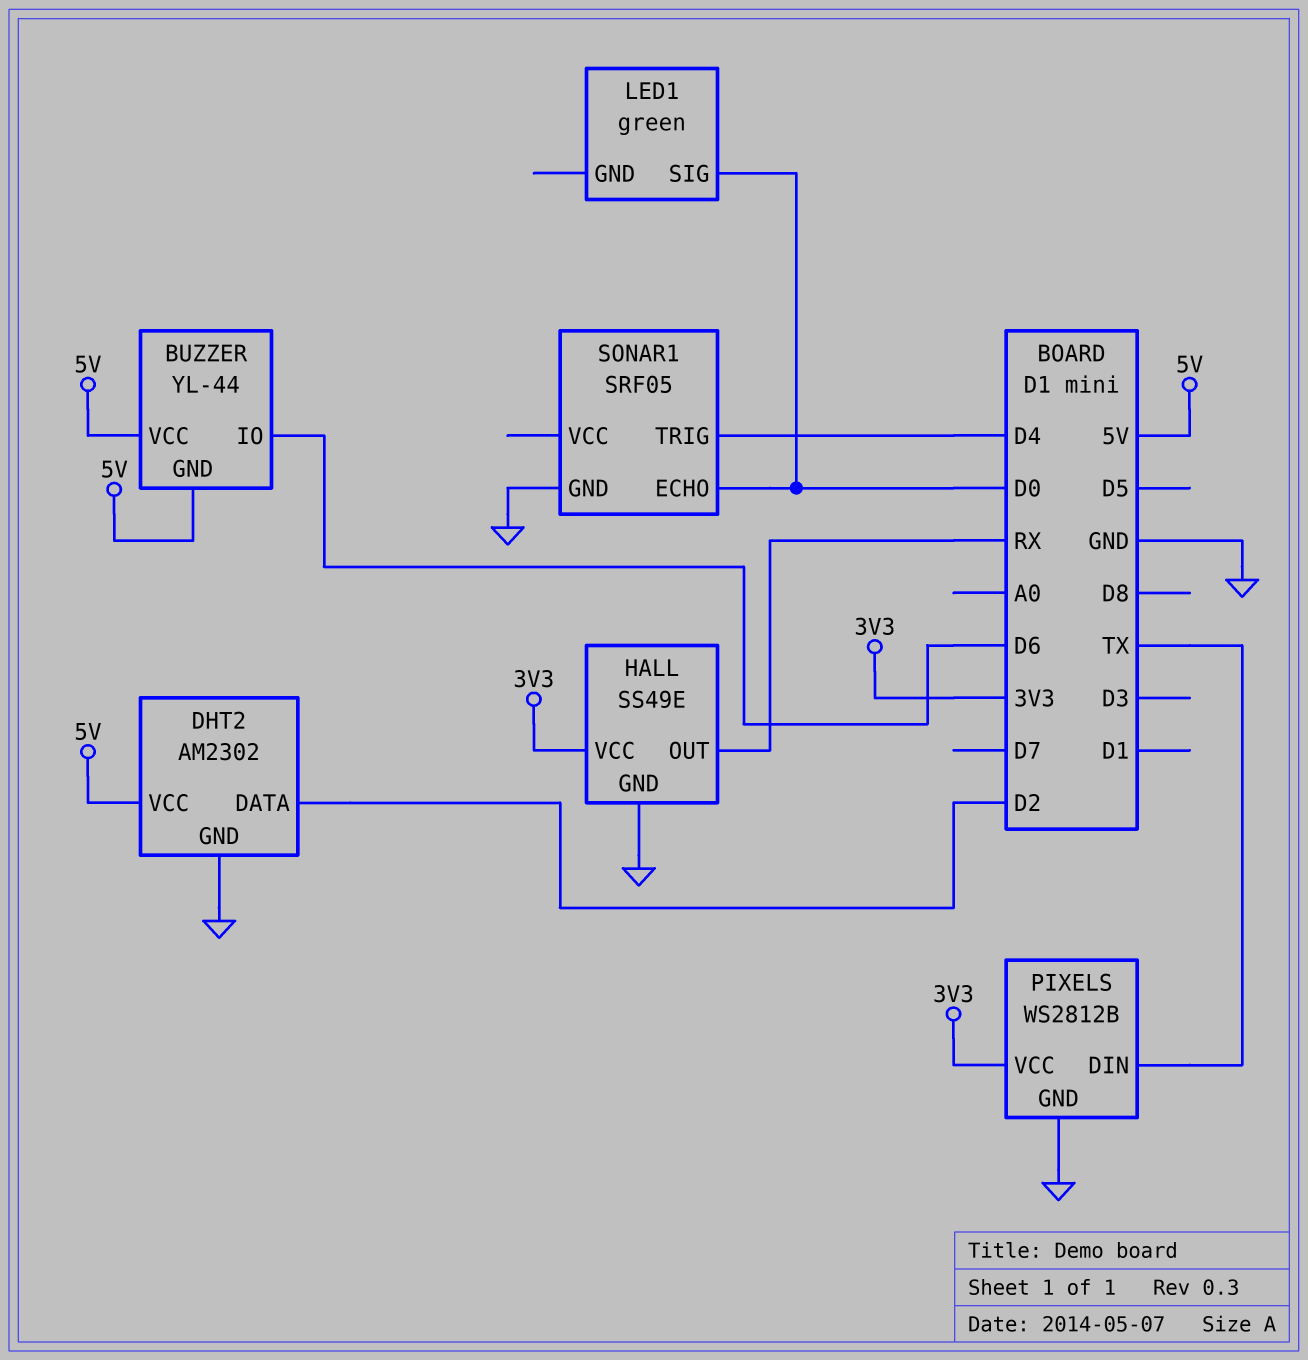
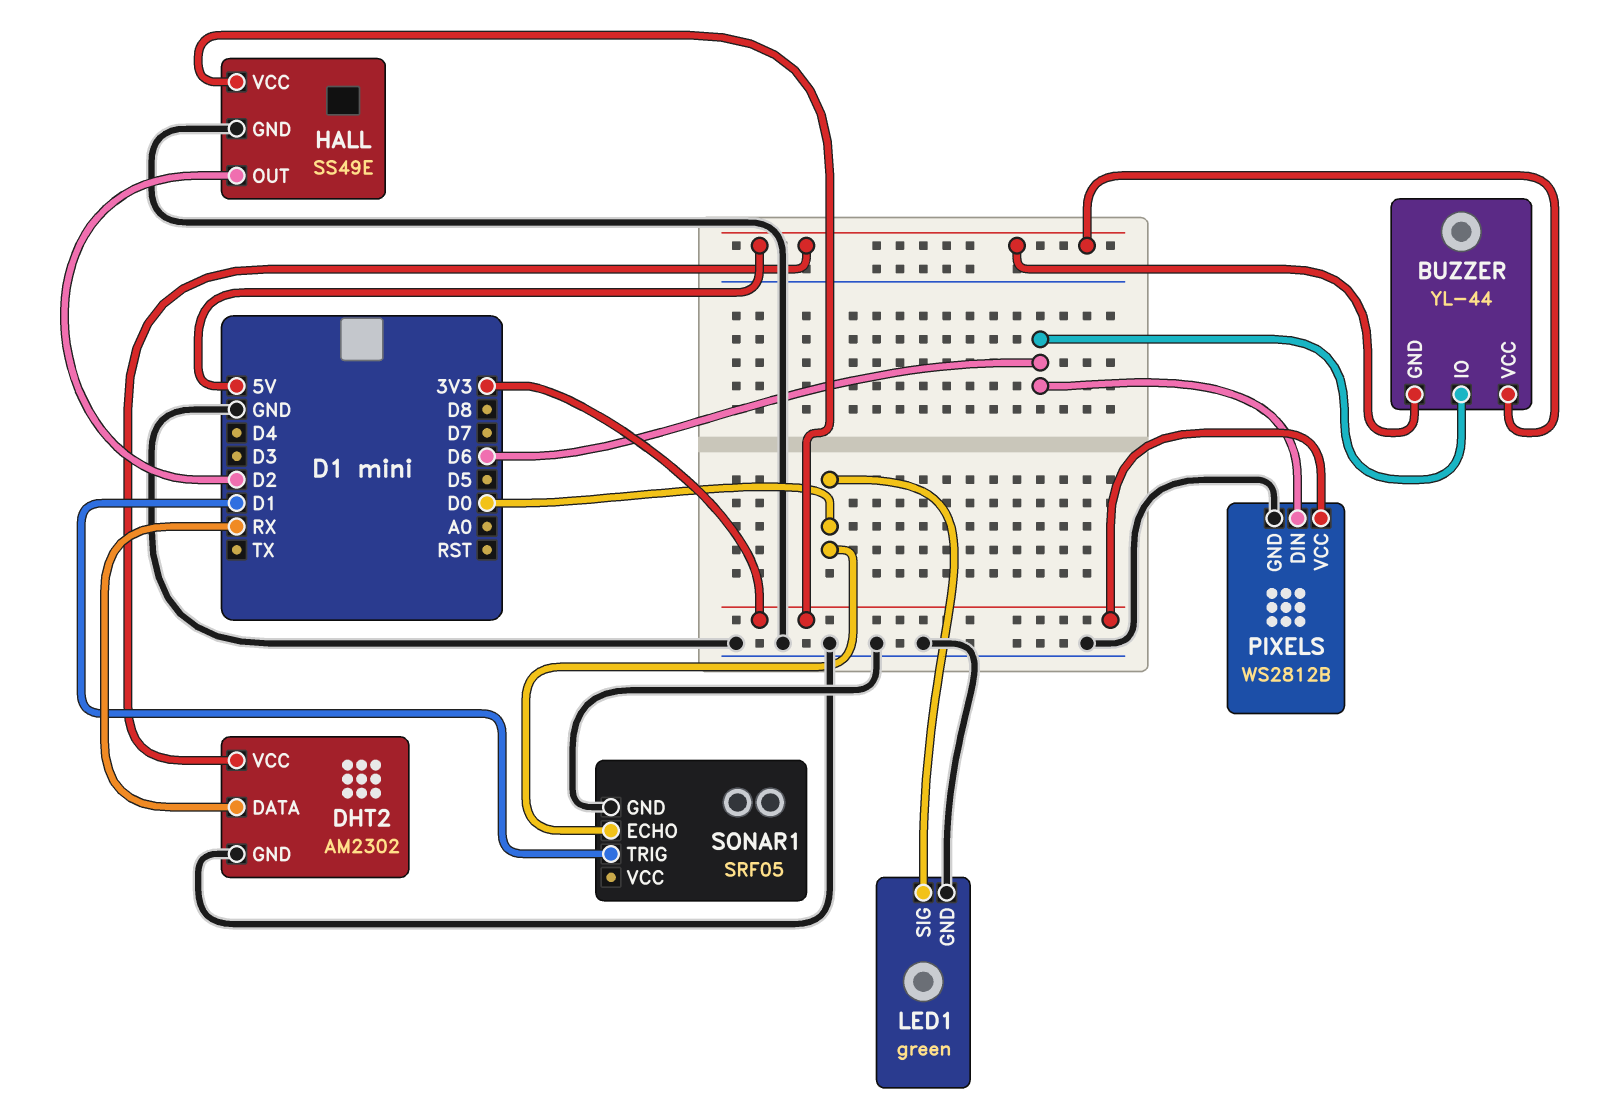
DHT2 pin DATA: D2 -> RX
HALL pin OUT: RX -> D2
LED1 pin GND: none -> GND
PIXELS pin DIN: TX -> D6
SONAR1 pin TRIG: D4 -> D1

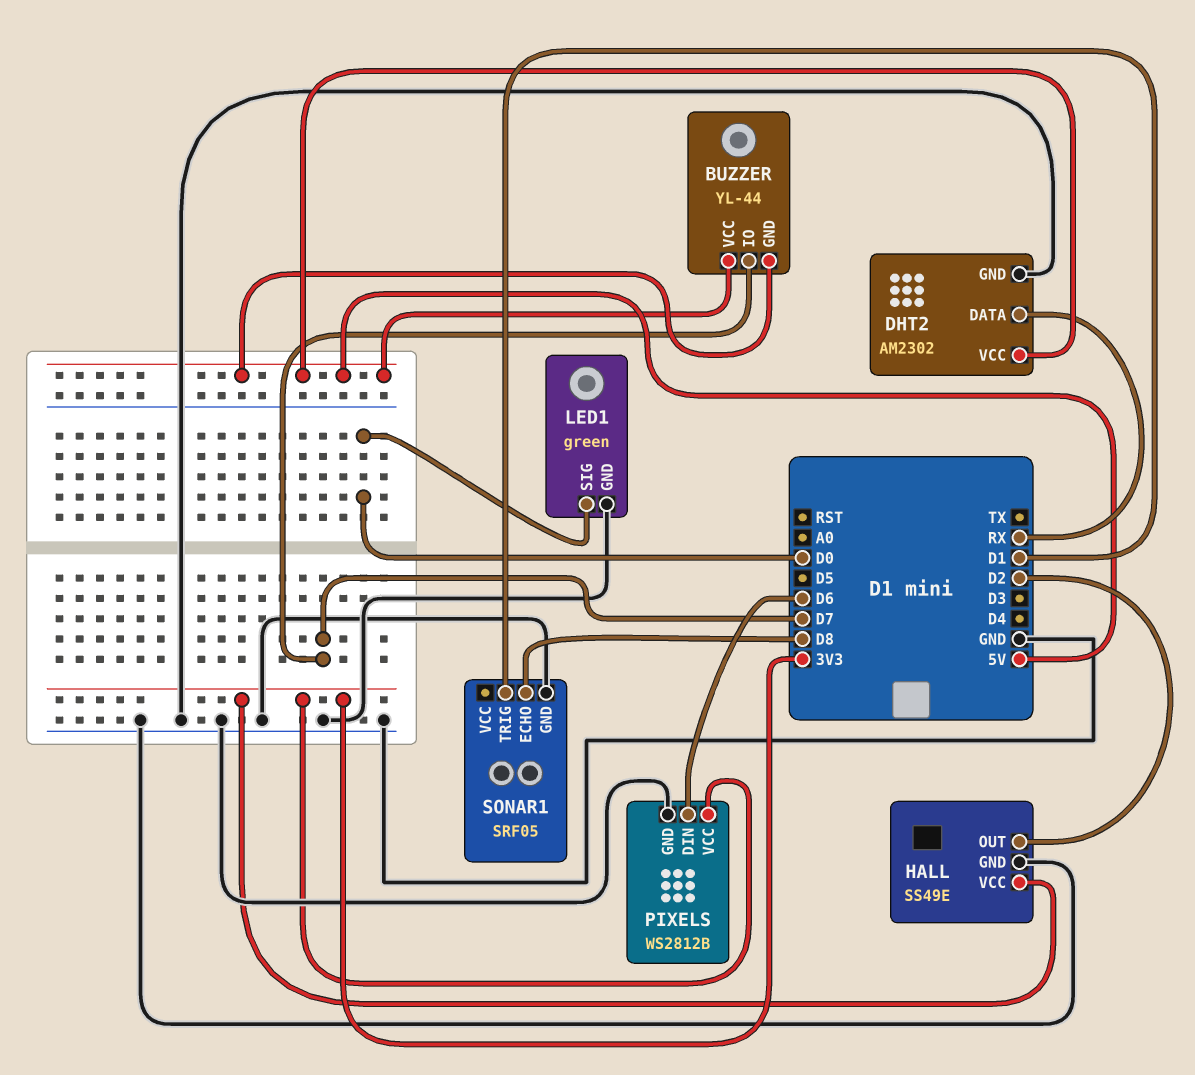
BUZZER pin IO: D6 -> D7
SONAR1 pin ECHO: D0 -> D8

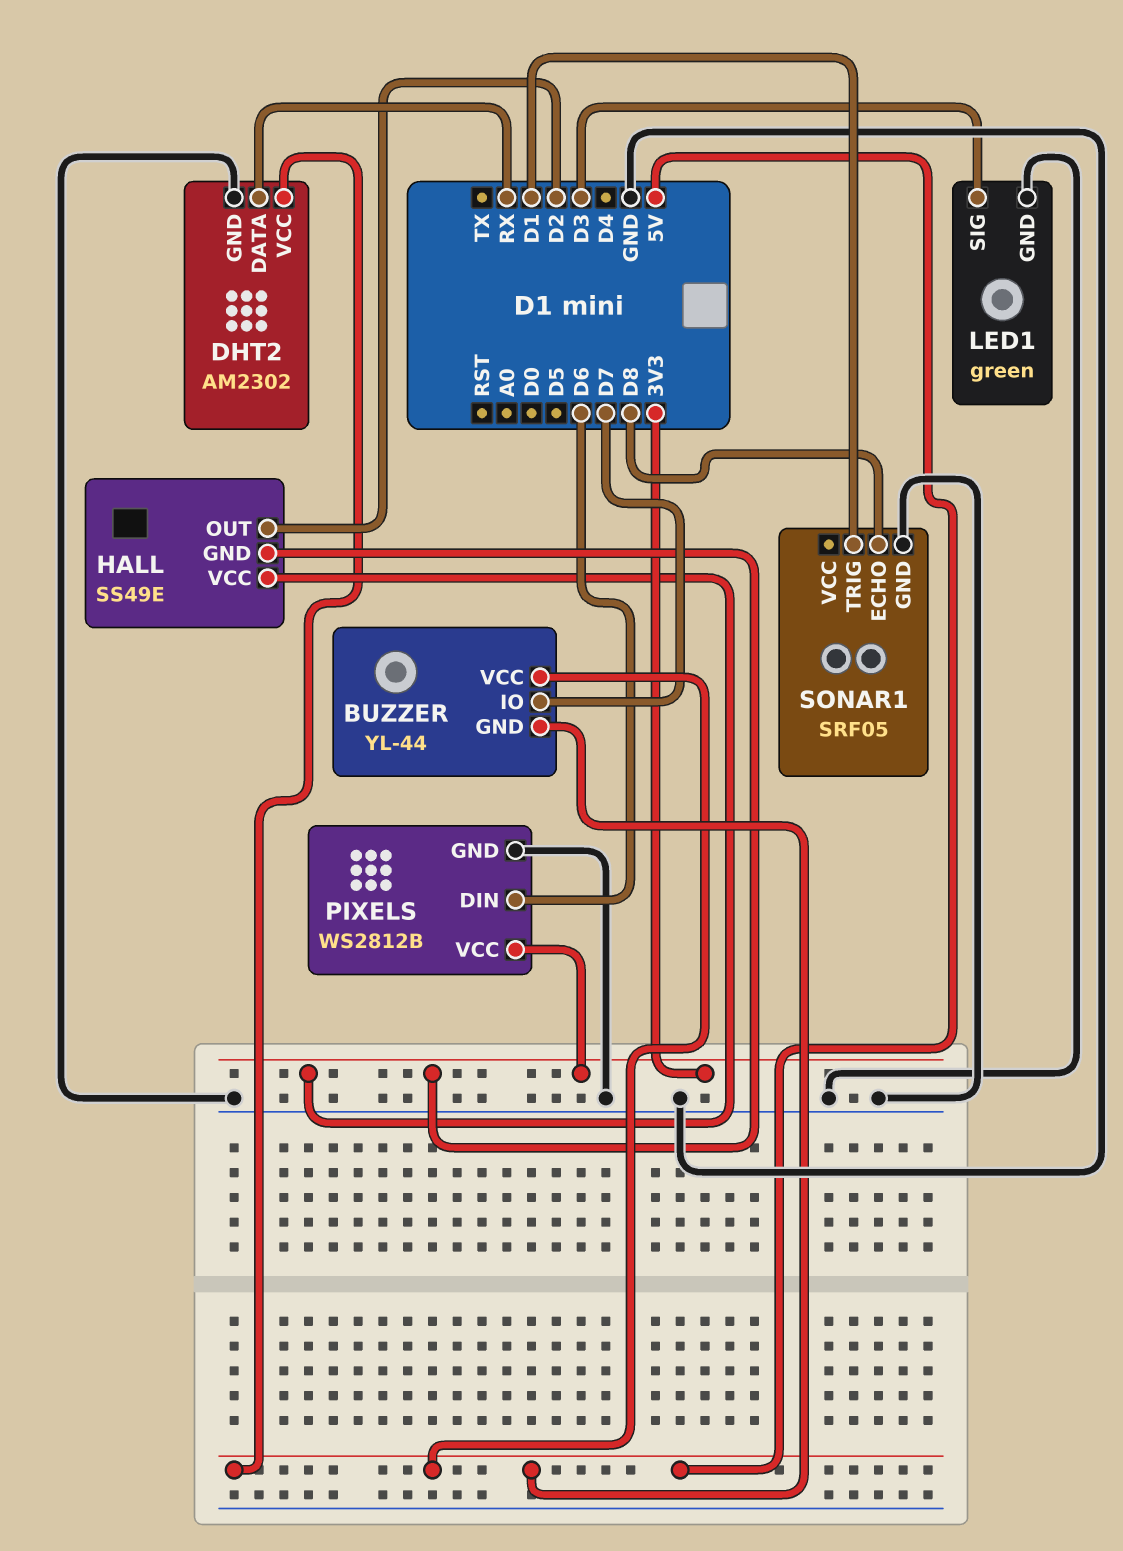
HALL pin GND: GND -> 3V3
LED1 pin SIG: D0 -> D3

